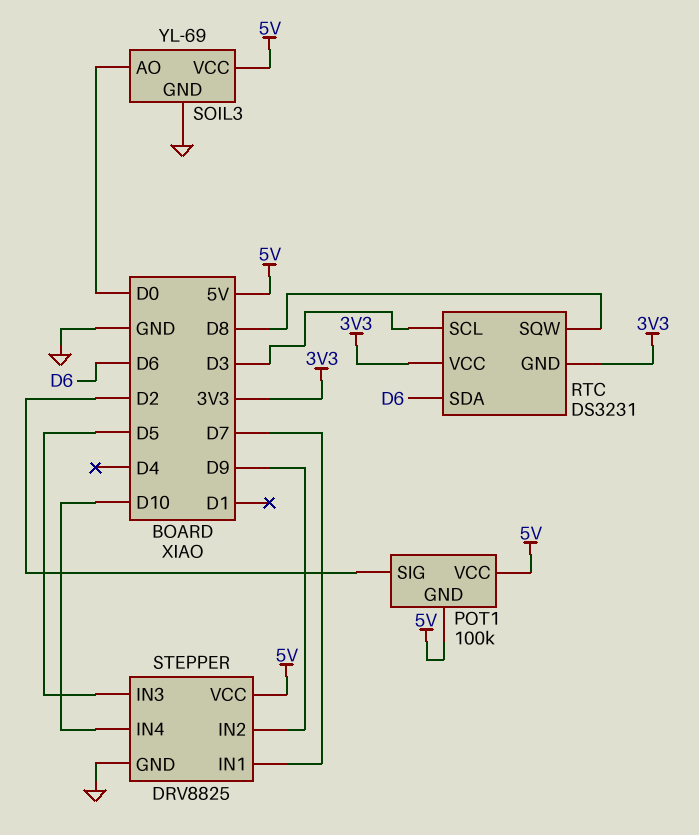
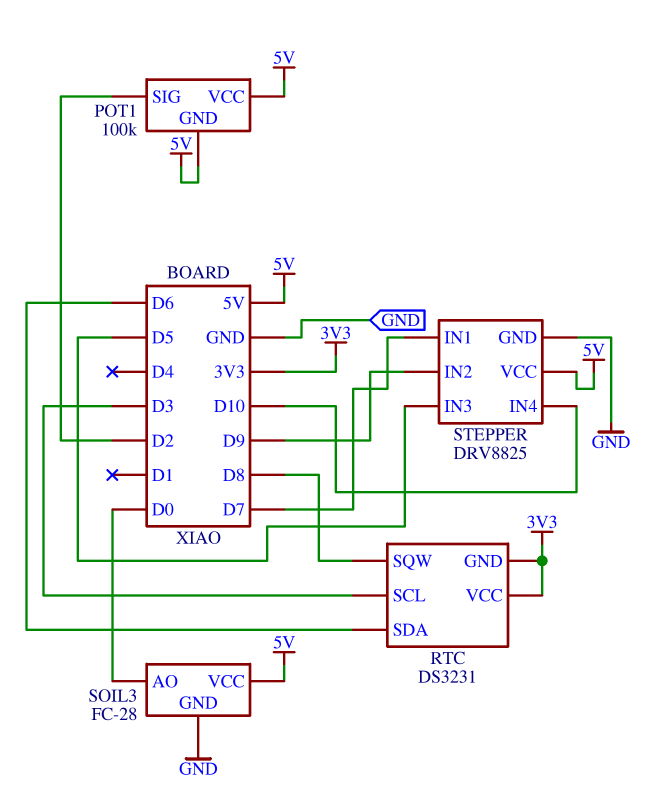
SOIL3: YL-69 -> FC-28

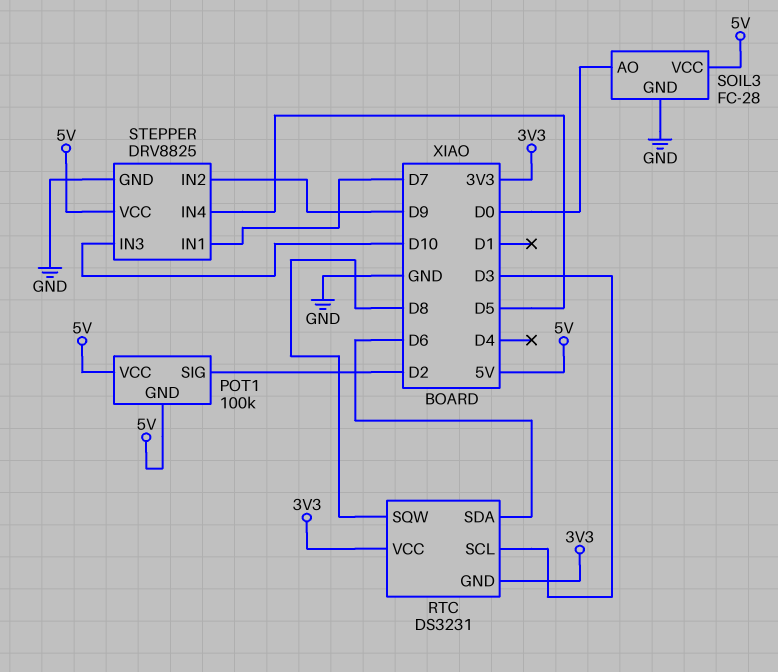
STEPPER pin IN3: D5 -> D10
STEPPER pin IN4: D10 -> D5

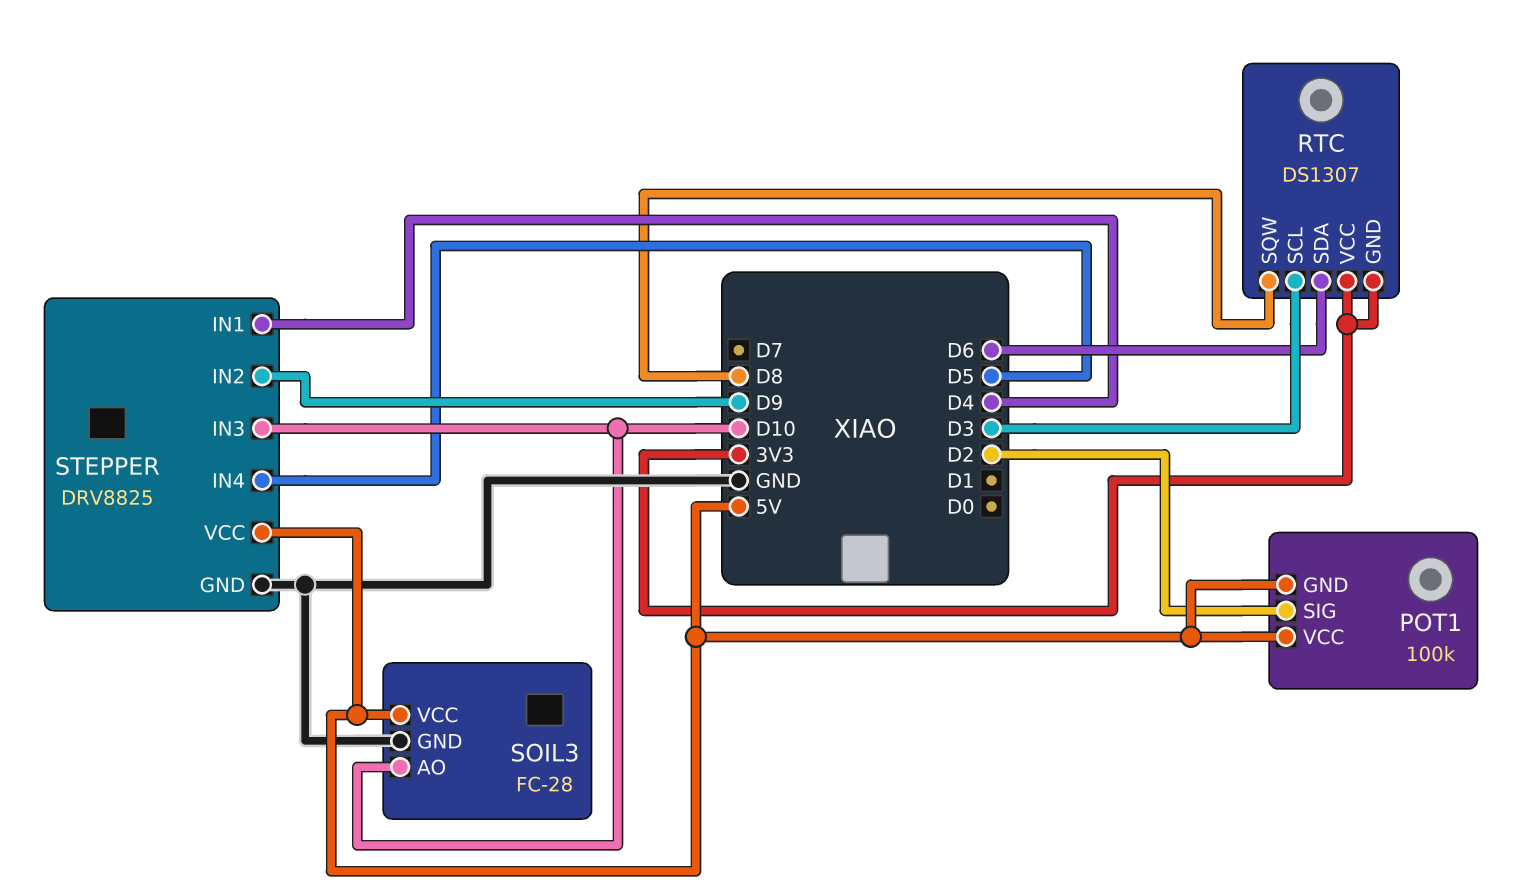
RTC: DS3231 -> DS1307
SOIL3 pin AO: D0 -> D10
STEPPER pin IN1: D7 -> D4

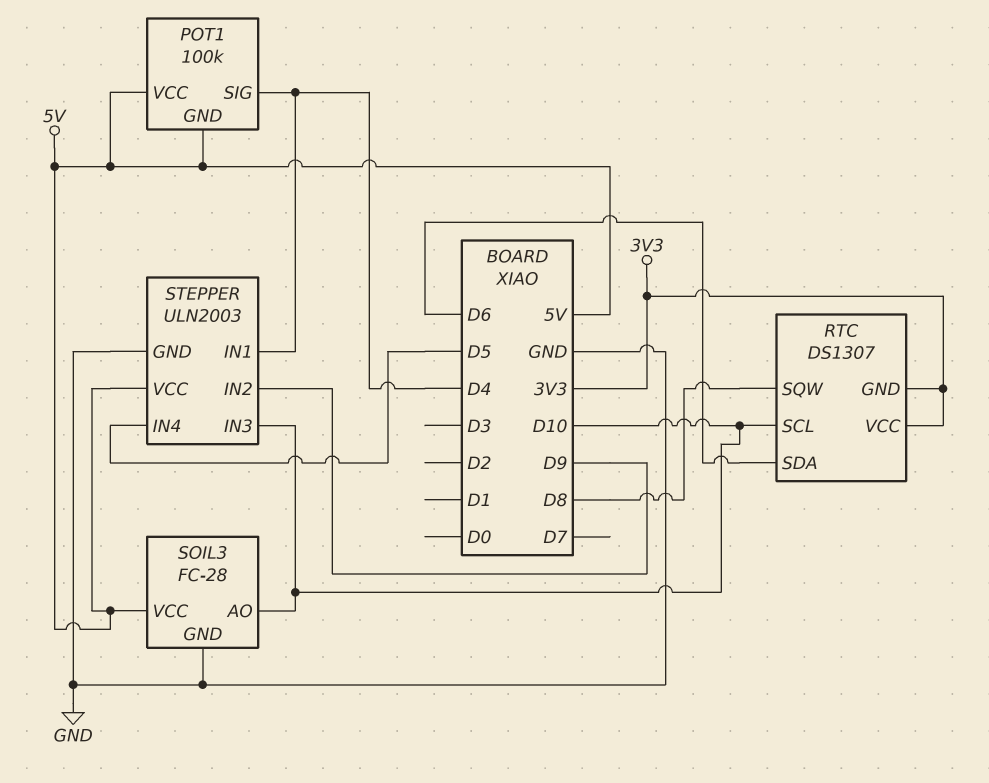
POT1 pin SIG: D2 -> D4
RTC pin SCL: D3 -> D10
STEPPER: DRV8825 -> ULN2003

